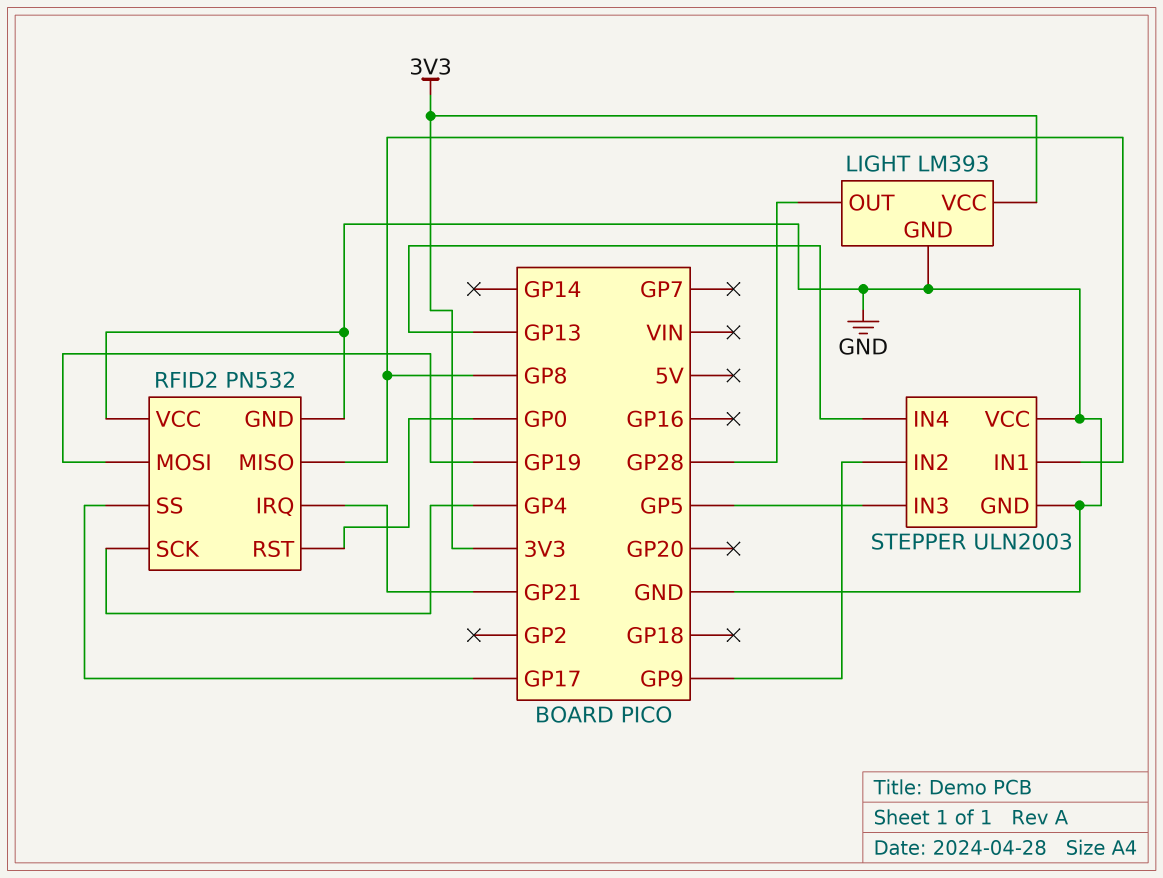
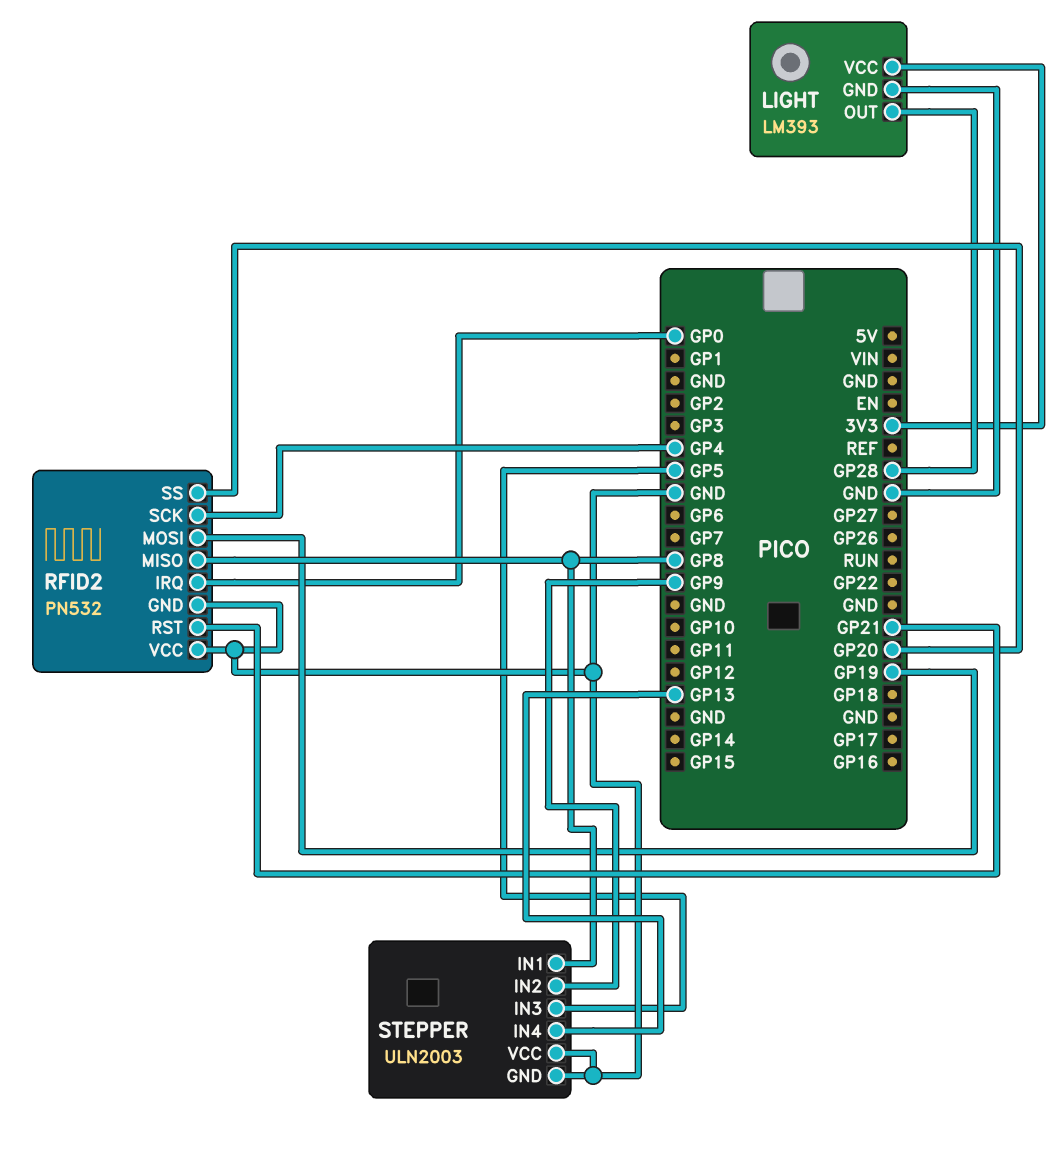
RFID2 pin IRQ: GP21 -> GP0
RFID2 pin RST: GP0 -> GP21
RFID2 pin SS: GP17 -> GP20

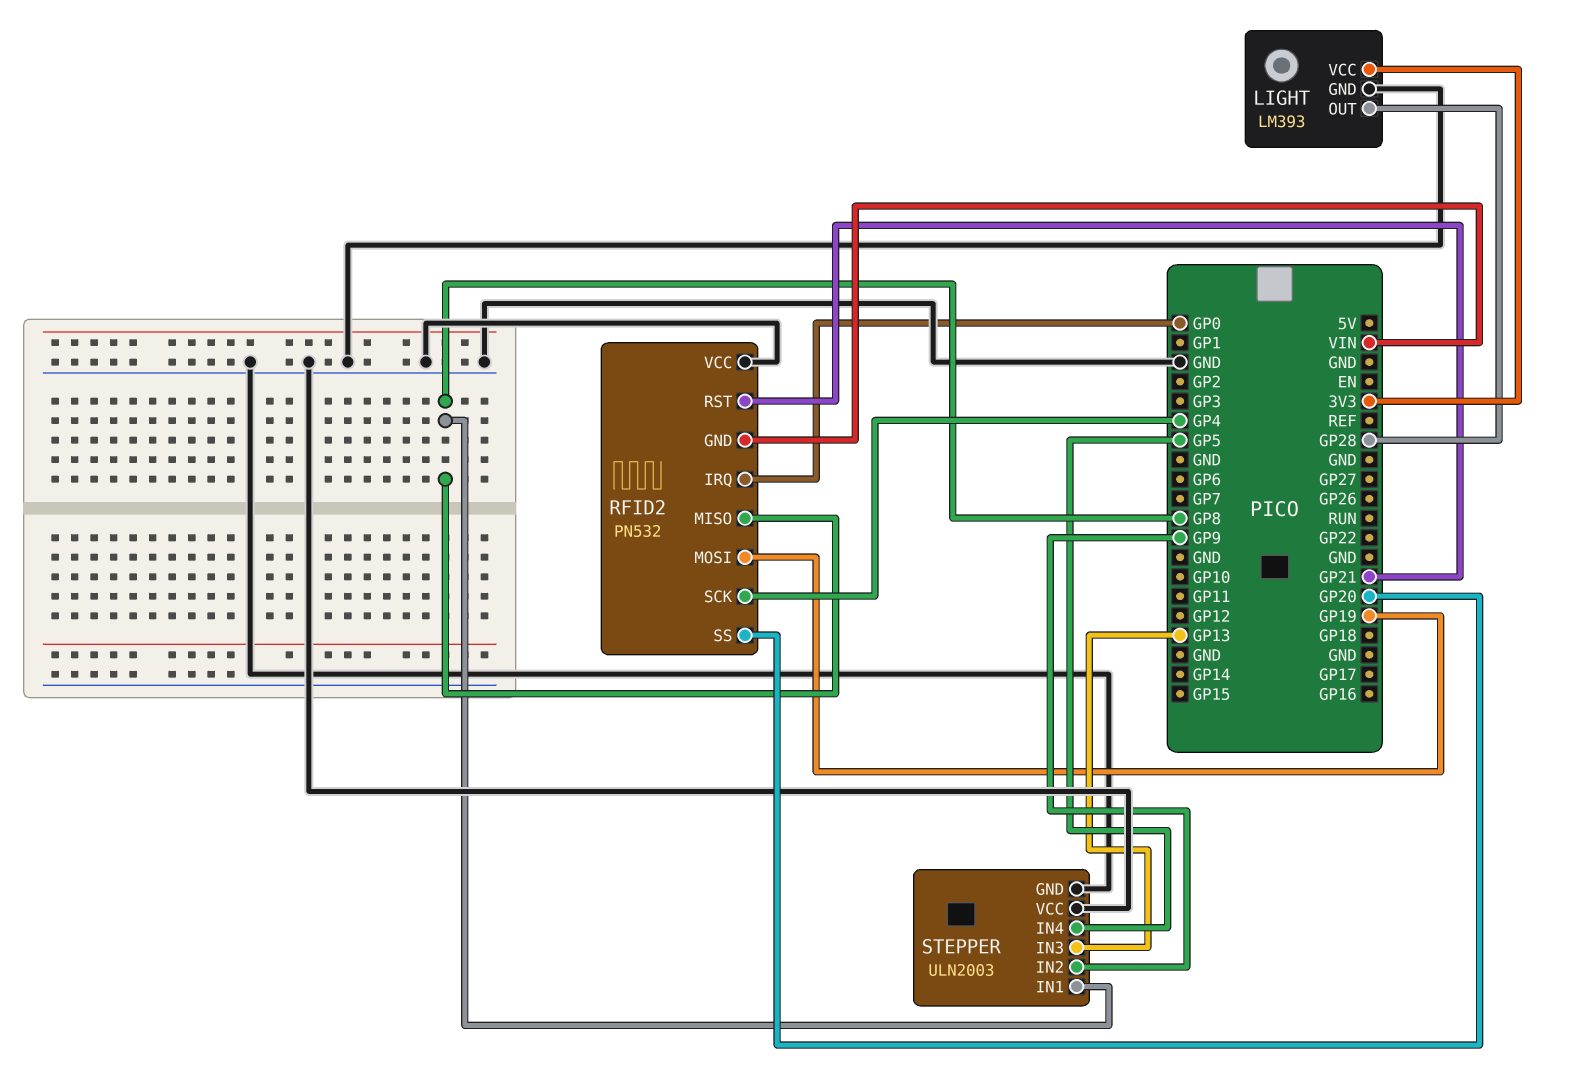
RFID2 pin GND: GND -> VIN
STEPPER pin IN3: GP5 -> GP13
STEPPER pin IN4: GP13 -> GP5

